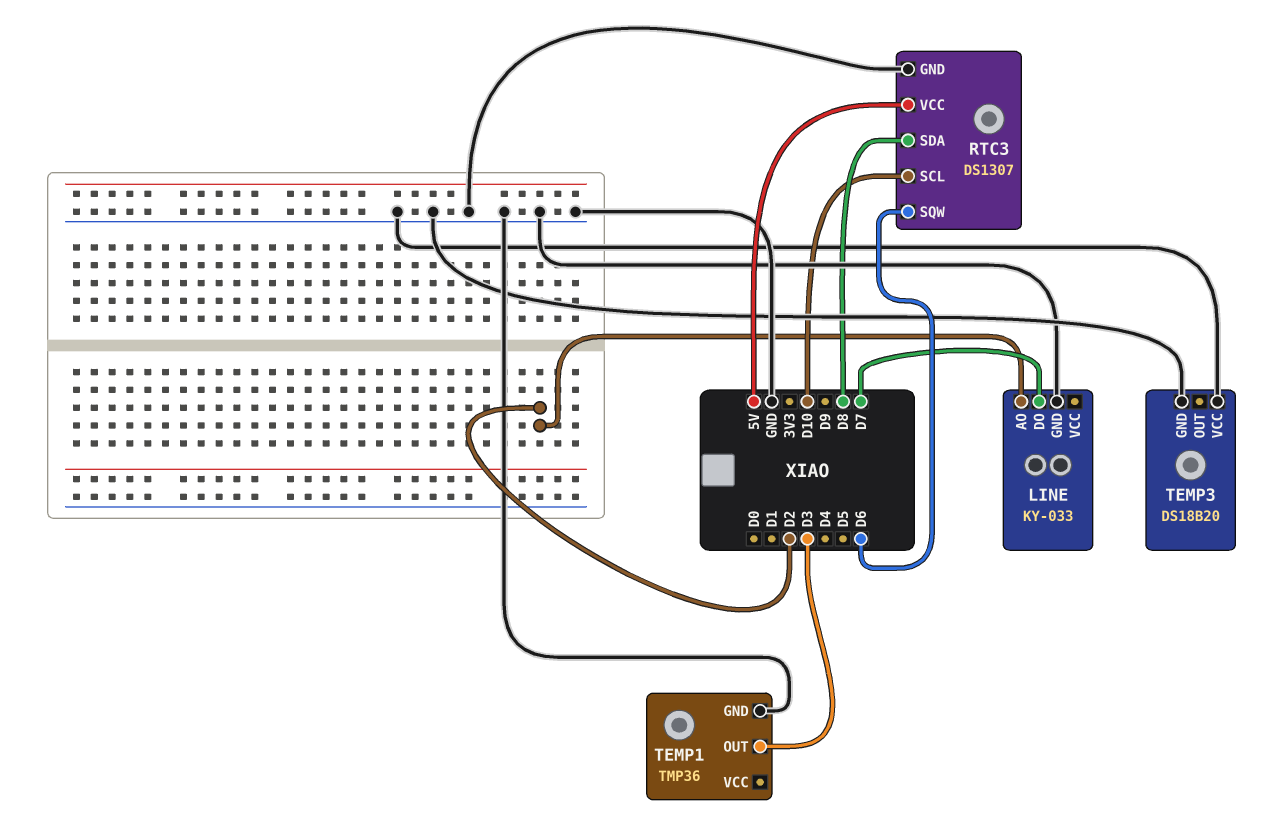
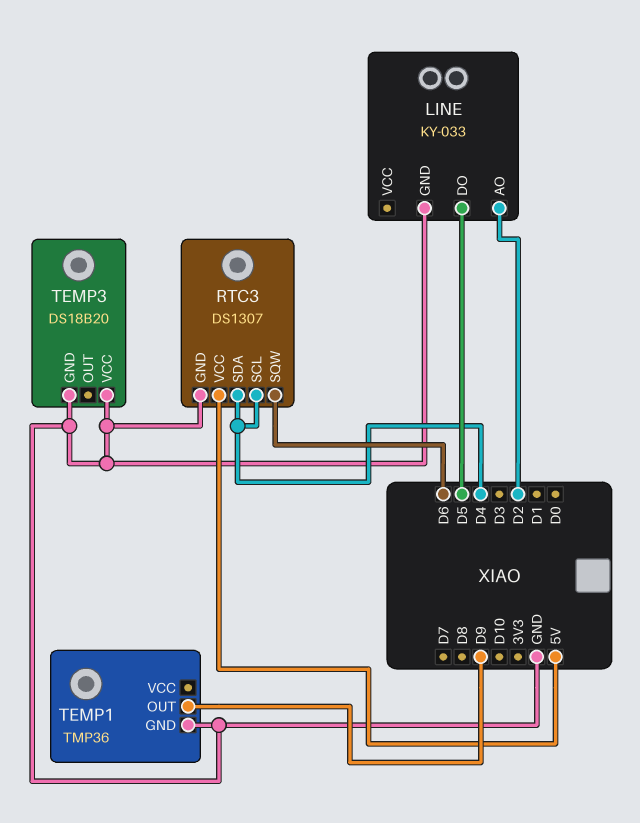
LINE pin DO: D7 -> D5
RTC3 pin SCL: D10 -> D4
RTC3 pin SDA: D8 -> D4
TEMP1 pin OUT: D3 -> D9

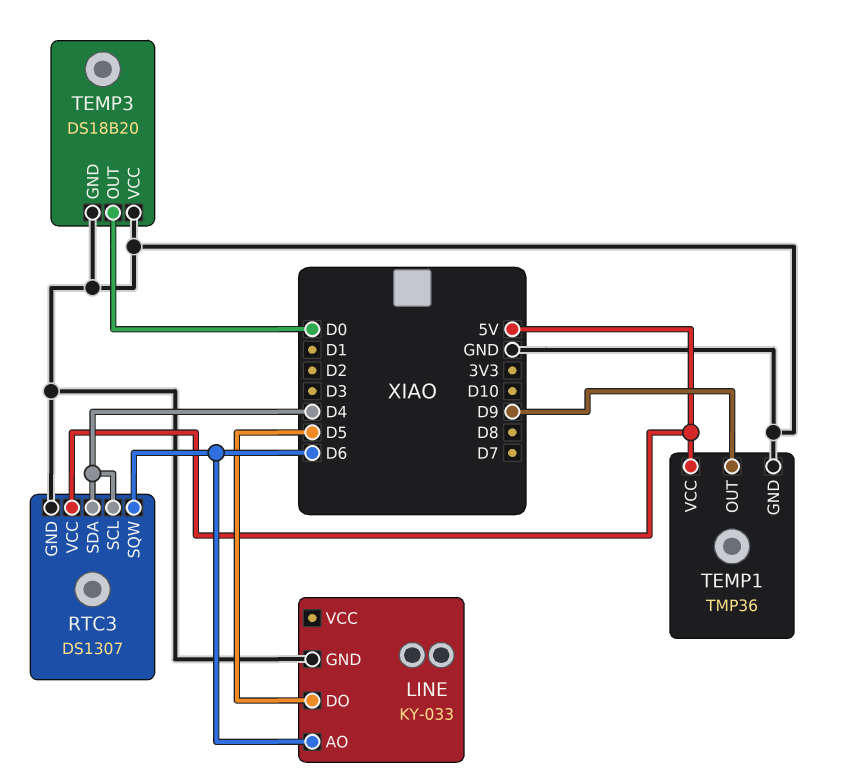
LINE pin AO: D2 -> D6
TEMP1 pin VCC: none -> 5V
TEMP3 pin OUT: none -> D0

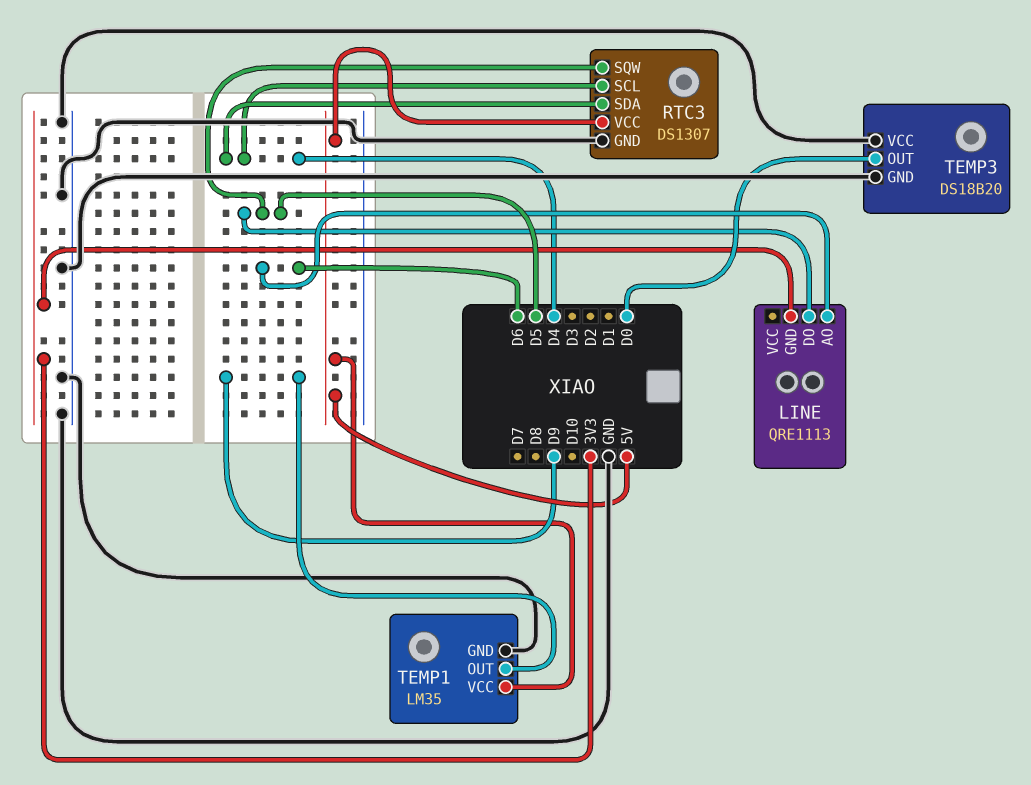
LINE: KY-033 -> QRE1113
LINE pin GND: GND -> 3V3
RTC3 pin SQW: D6 -> D5
TEMP1: TMP36 -> LM35

